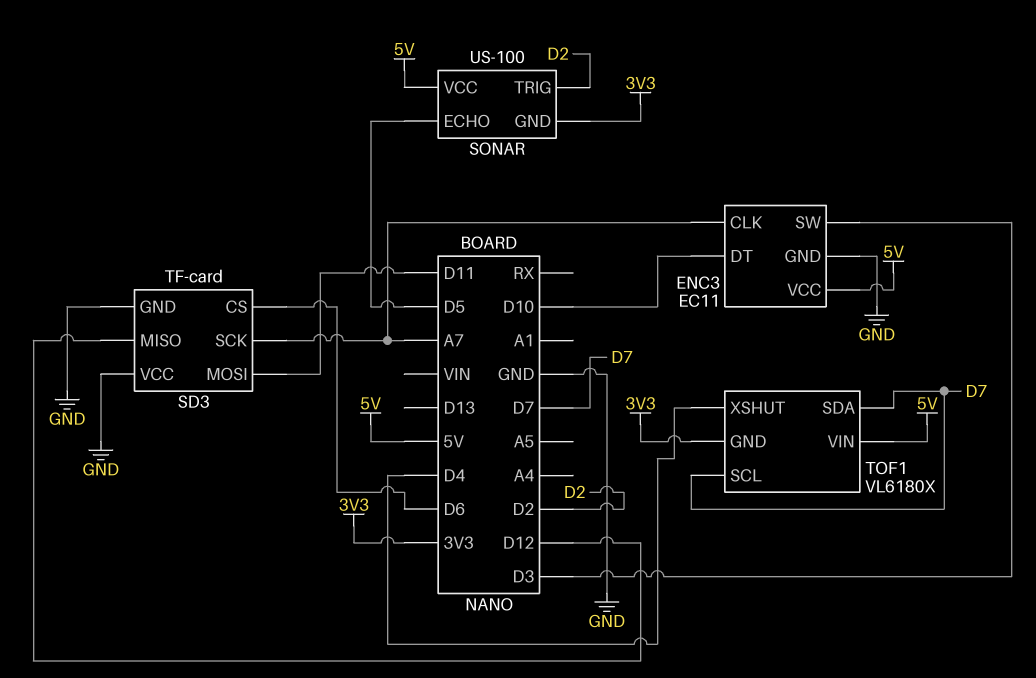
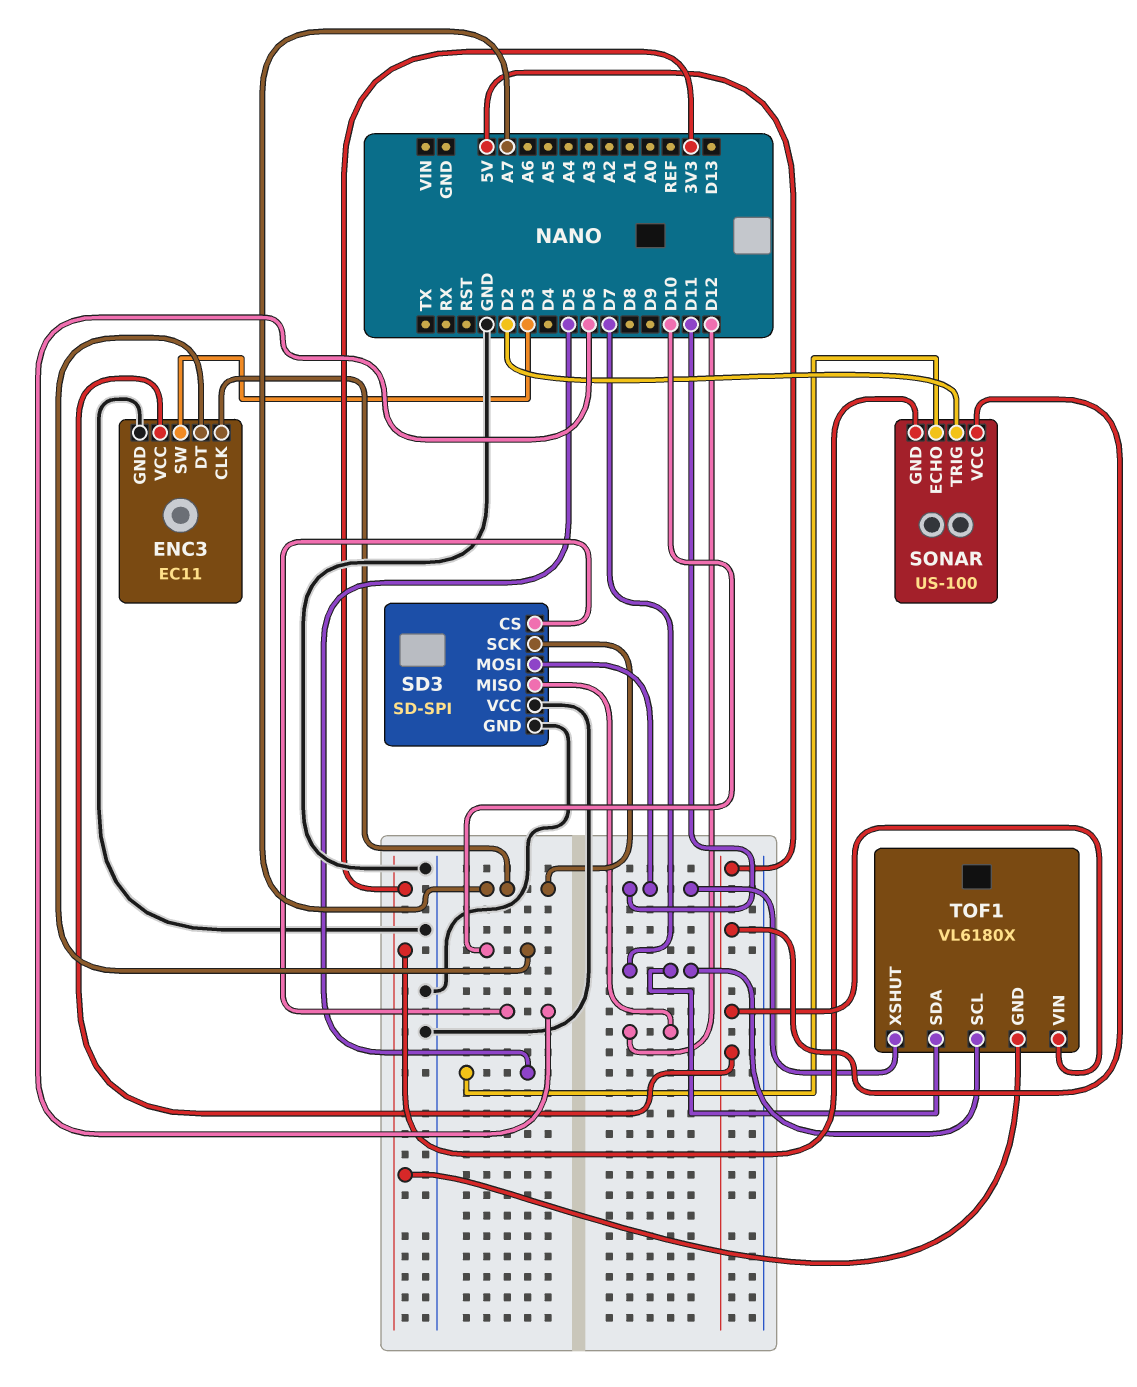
SD3: TF-card -> SD-SPI
TOF1 pin XSHUT: D4 -> D11

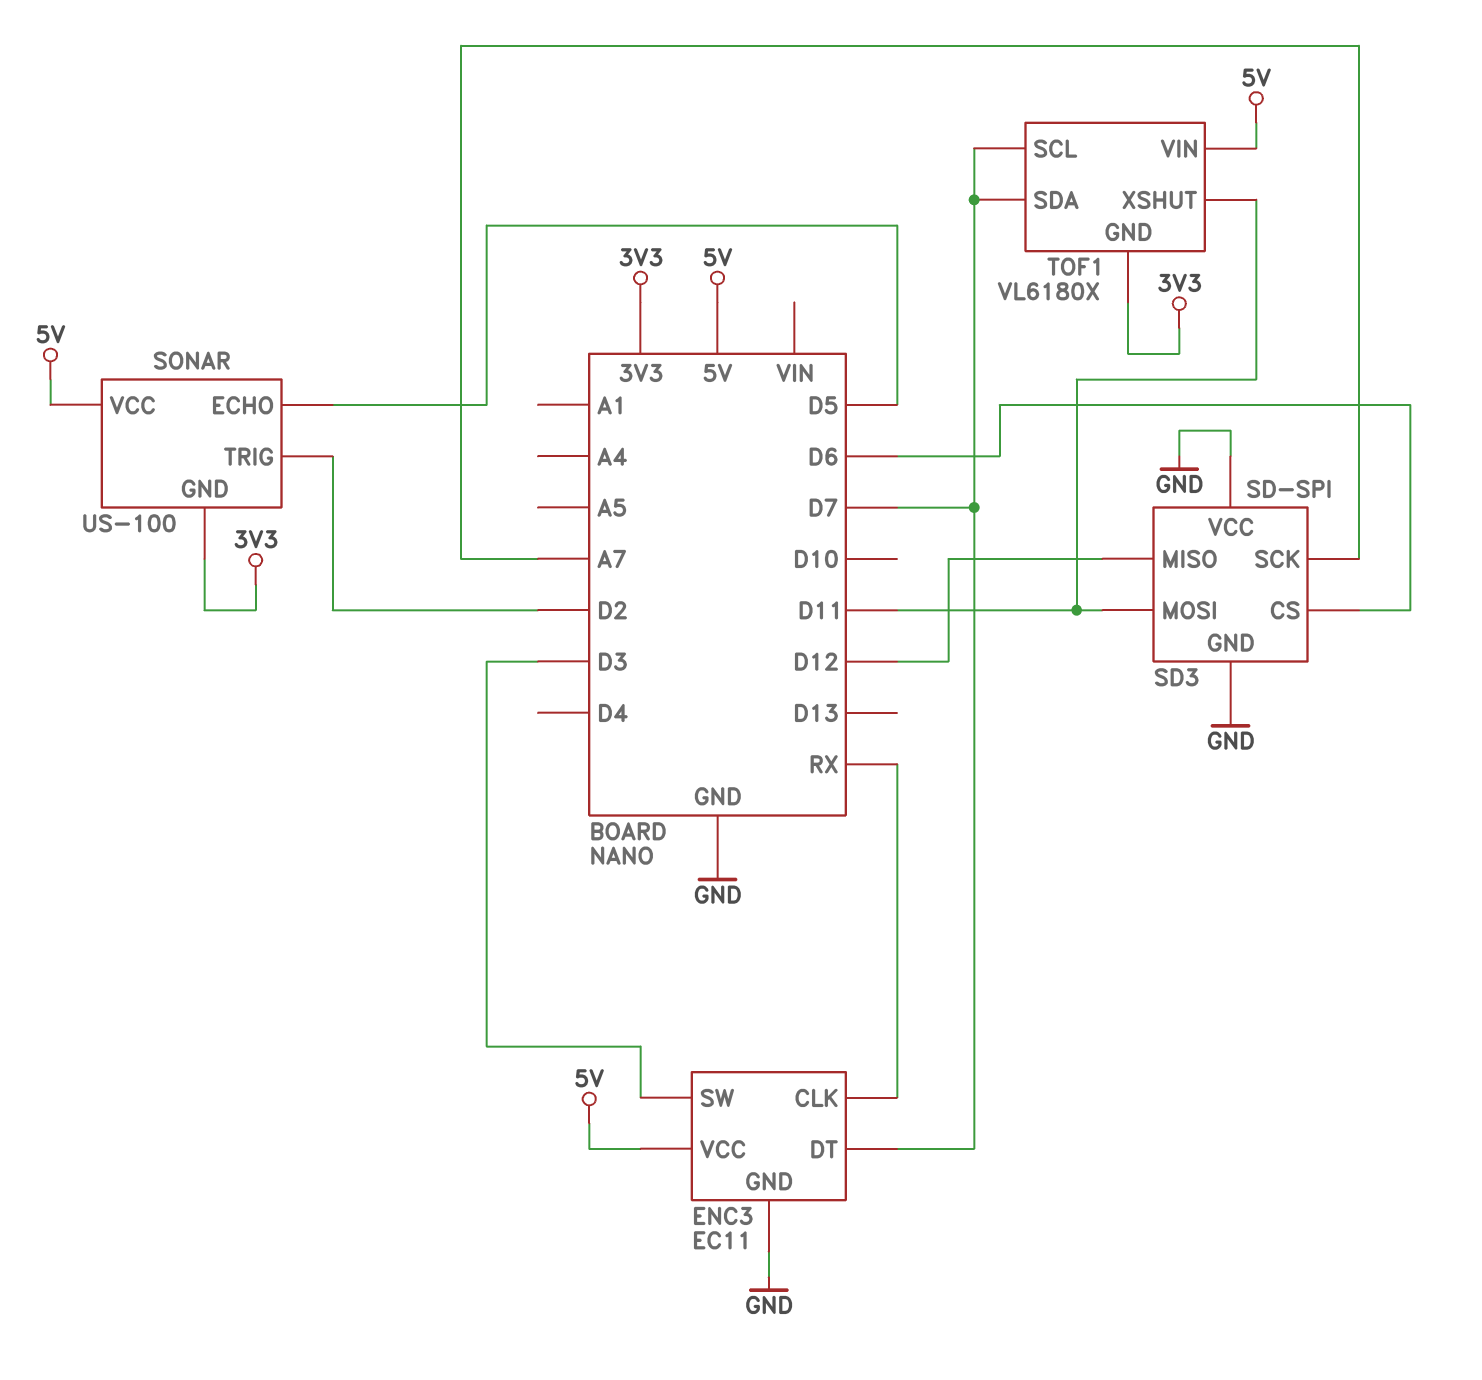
ENC3 pin CLK: A7 -> RX
ENC3 pin DT: D10 -> D7

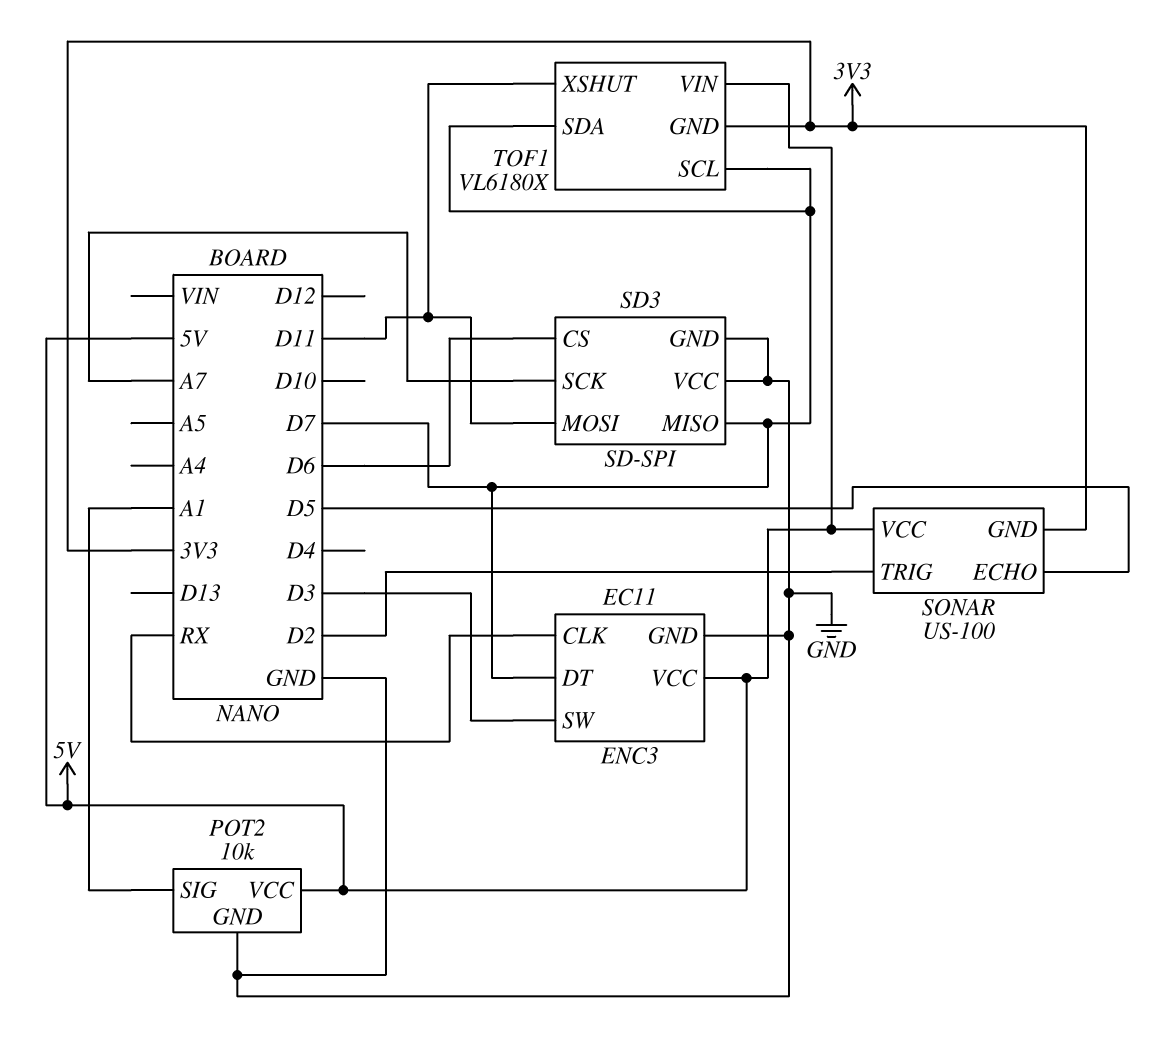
POT2: none -> 10k
POT2 pin GND: none -> GND
POT2 pin SIG: none -> A1
POT2 pin VCC: none -> 5V
SD3 pin MISO: D12 -> D7

